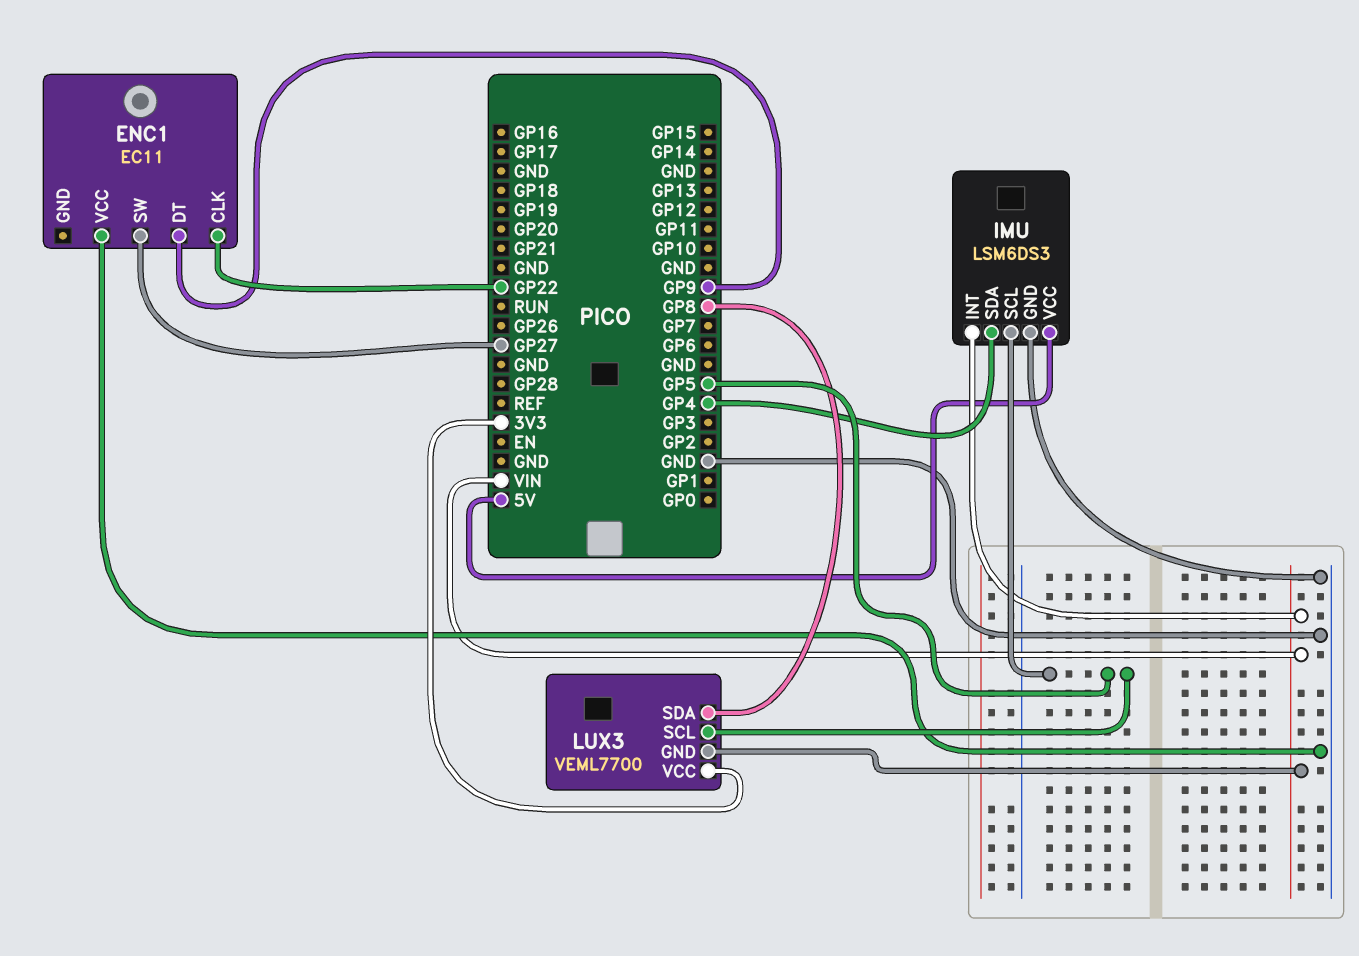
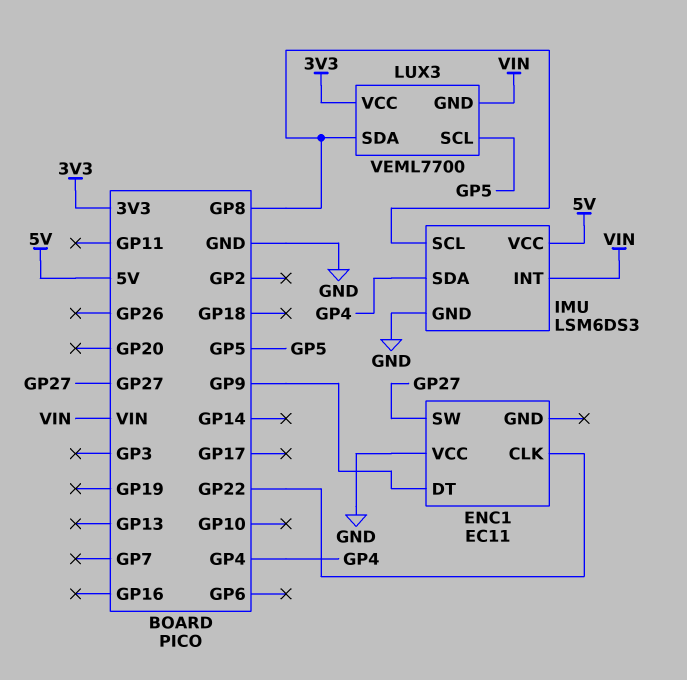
IMU pin SCL: GP5 -> GP8

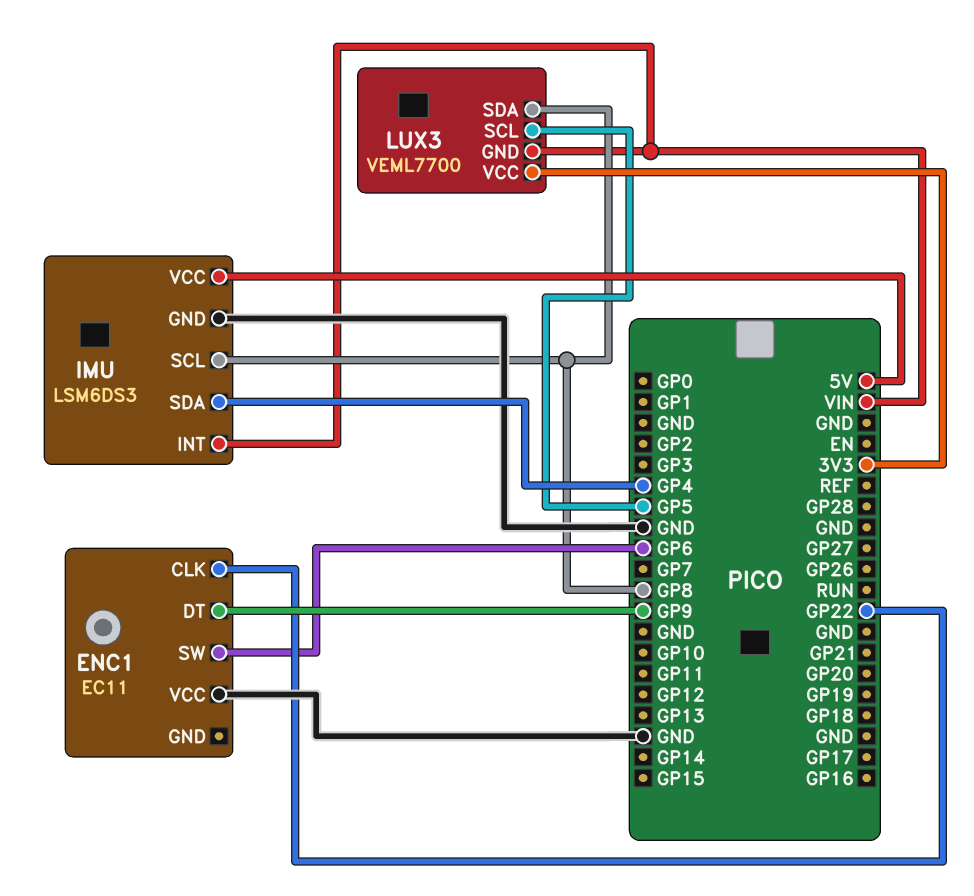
ENC1 pin SW: GP27 -> GP6

